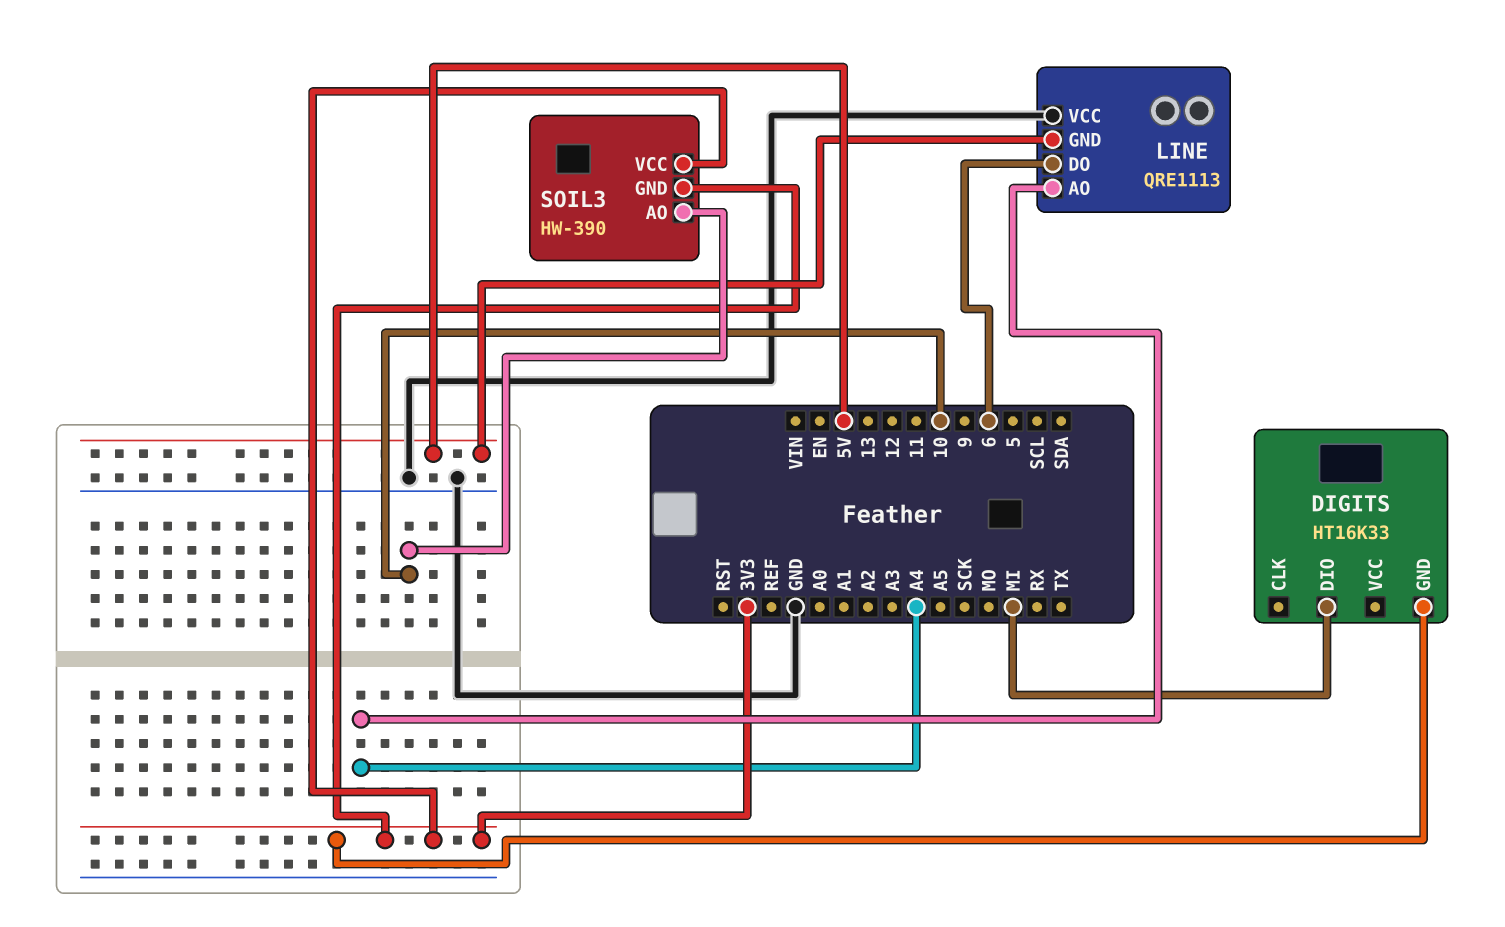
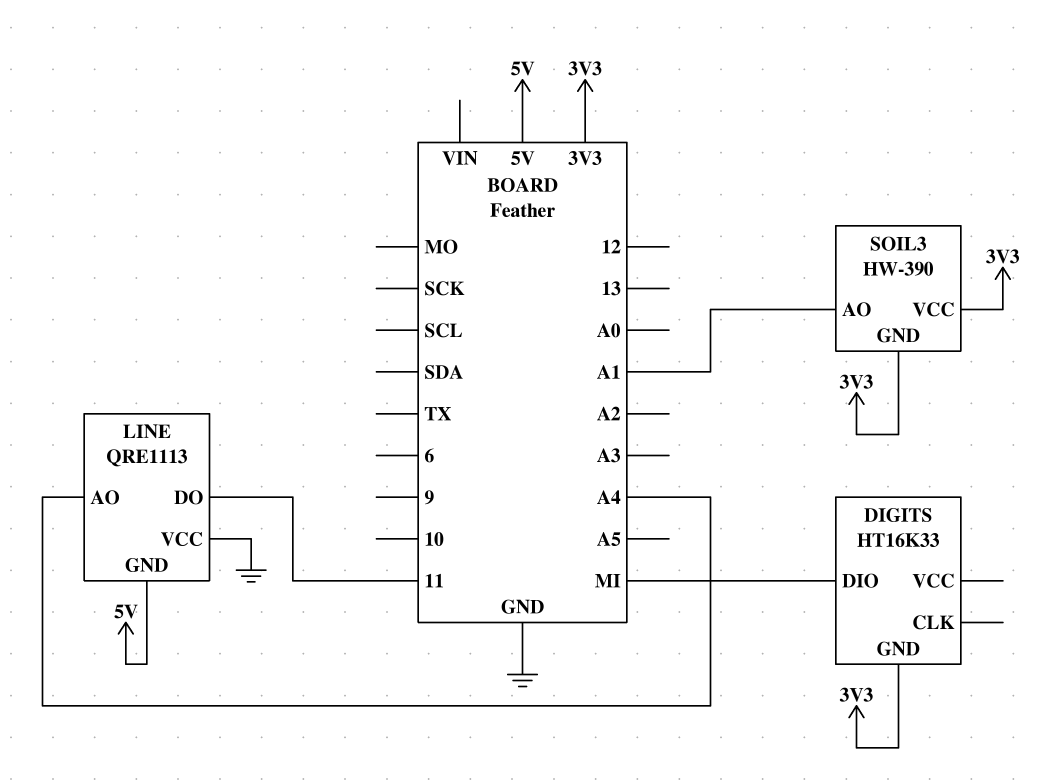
LINE pin DO: 6 -> 11
SOIL3 pin AO: 10 -> A1

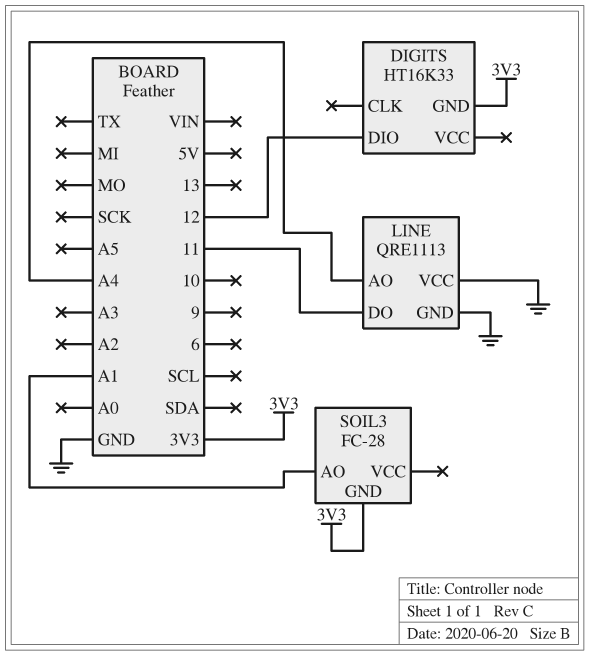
DIGITS pin DIO: MI -> 12
LINE pin GND: 5V -> GND
SOIL3: HW-390 -> FC-28
SOIL3 pin VCC: 3V3 -> none

